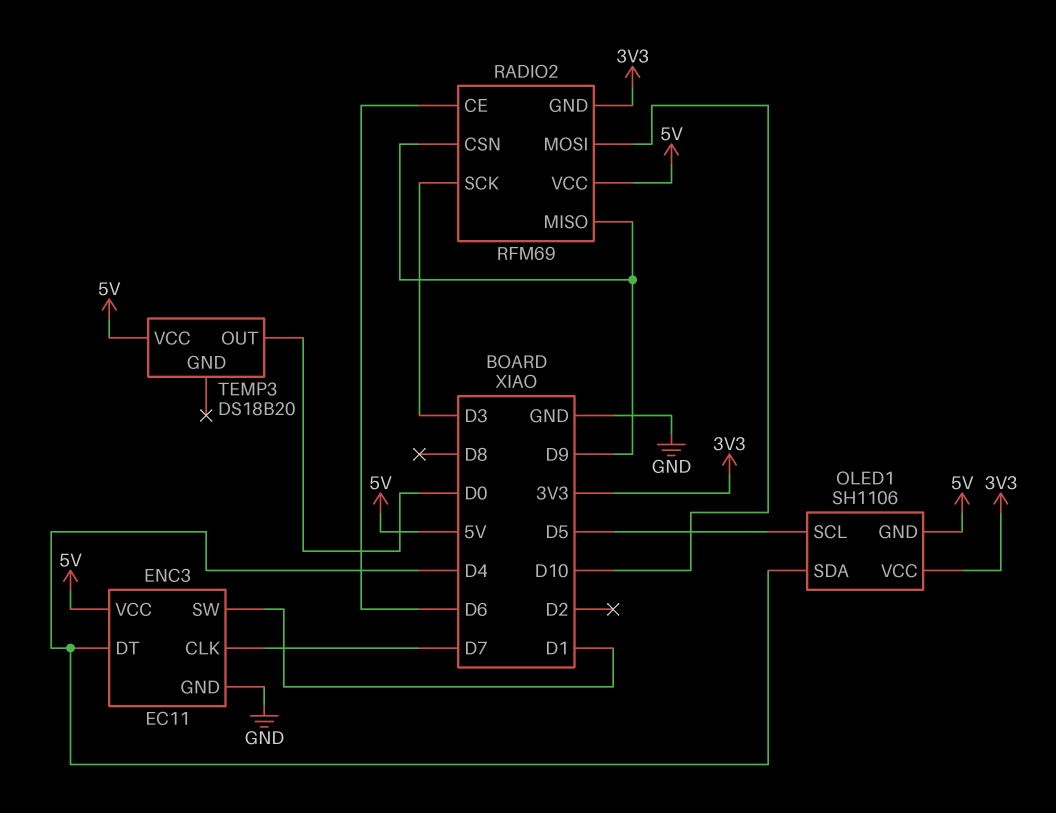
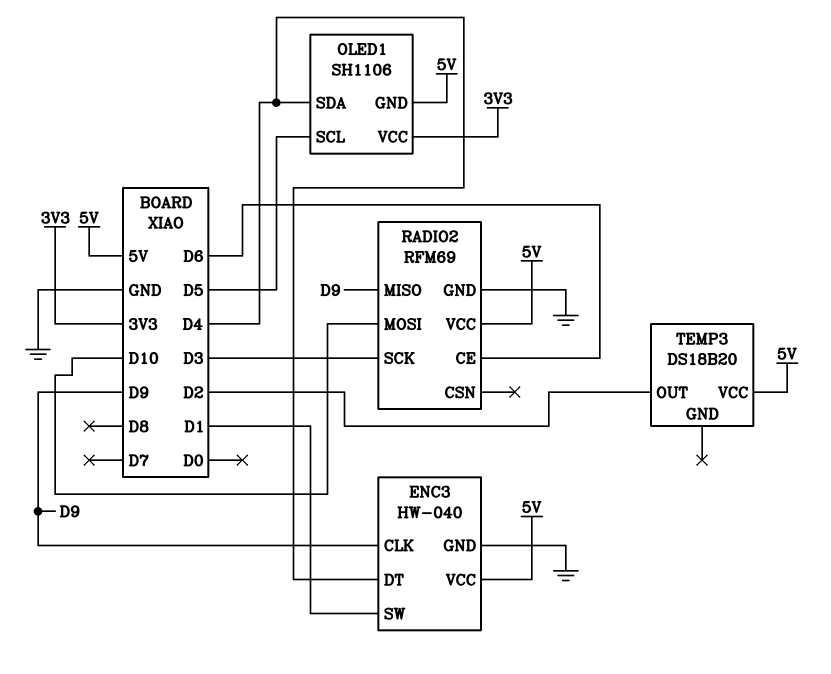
ENC3: EC11 -> HW-040
ENC3 pin CLK: D7 -> D9
RADIO2 pin CSN: D9 -> none
RADIO2 pin GND: 3V3 -> GND
TEMP3 pin OUT: D0 -> D2

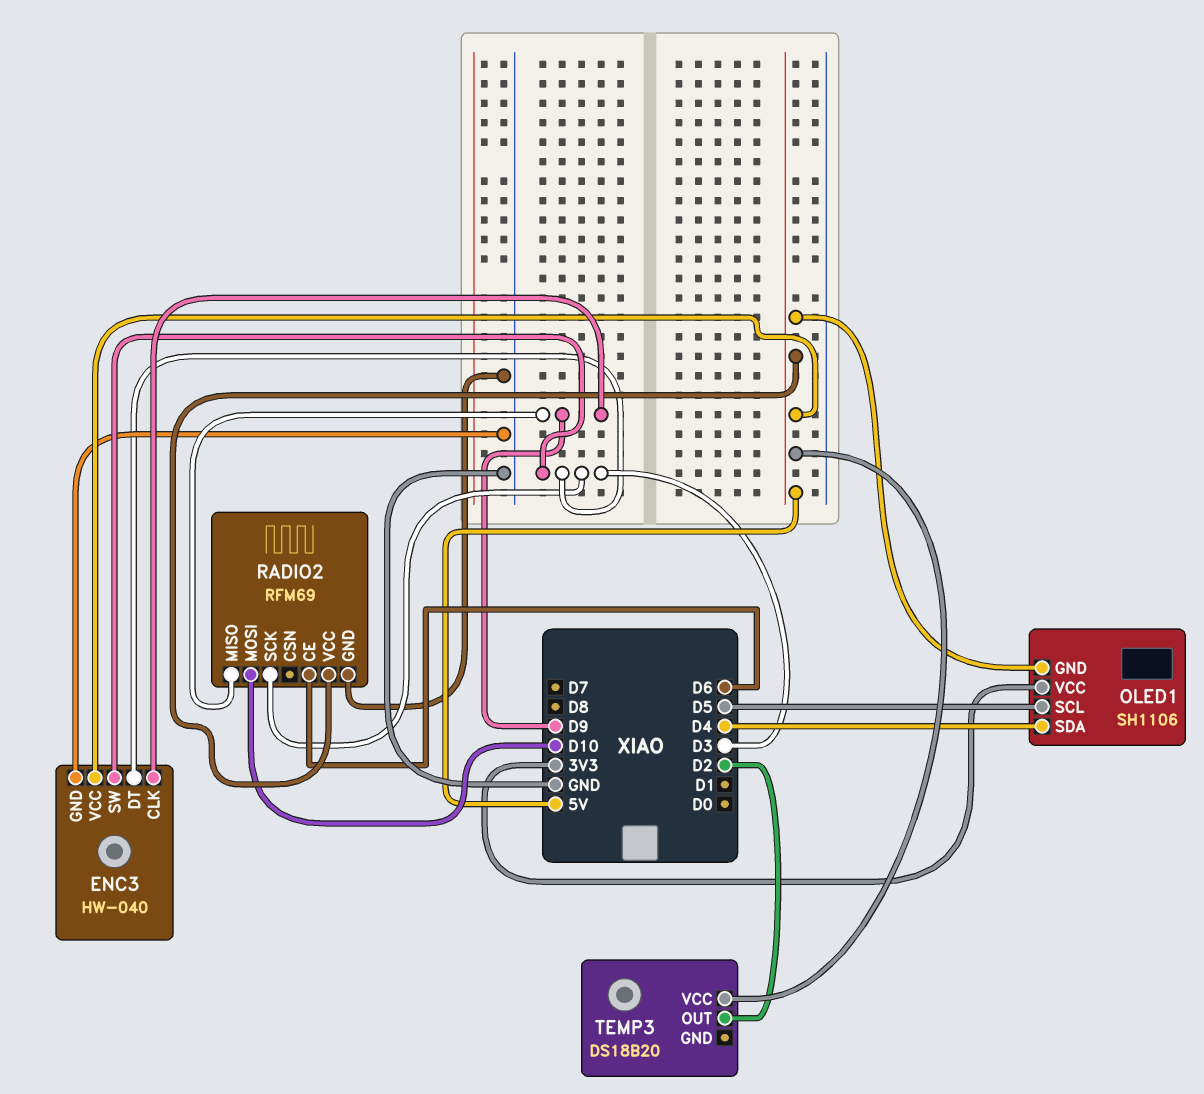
ENC3 pin DT: D4 -> D3
ENC3 pin SW: D1 -> D3

